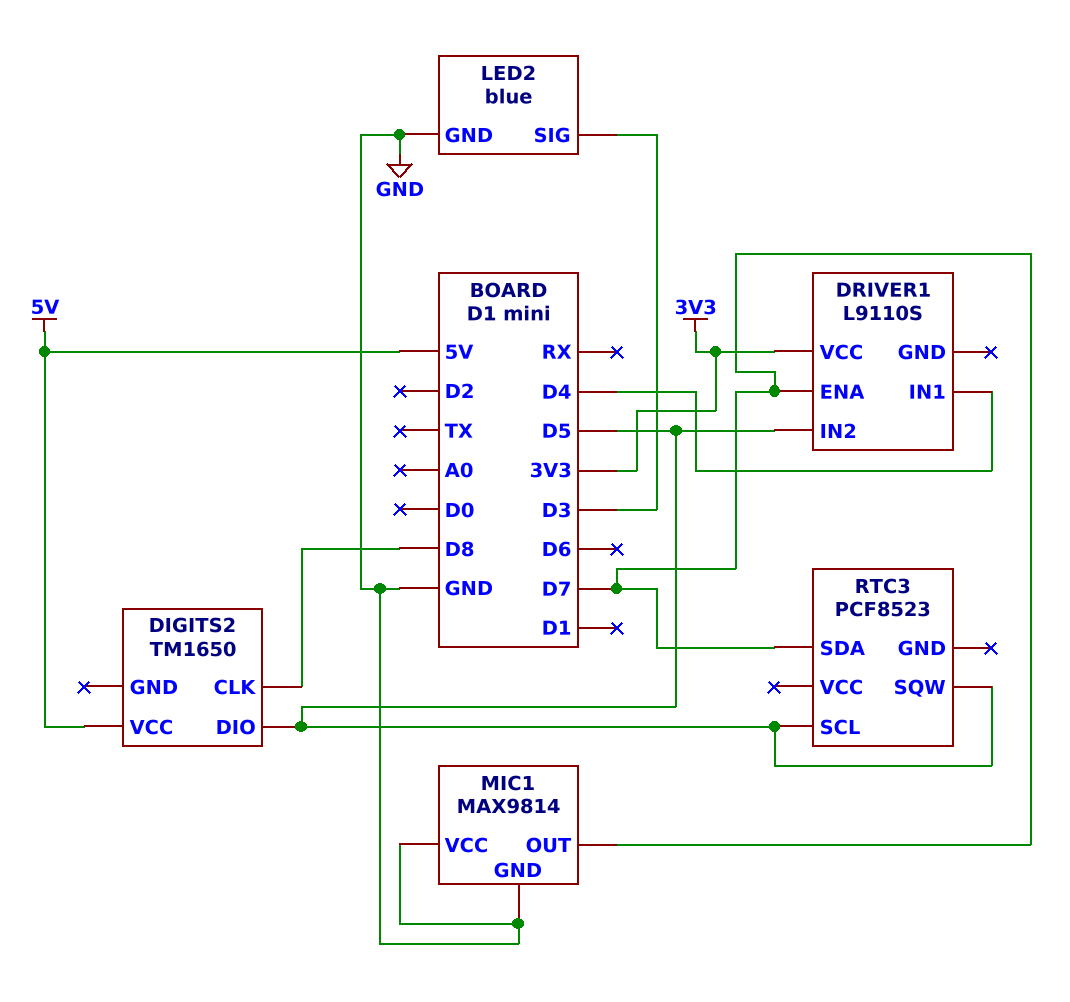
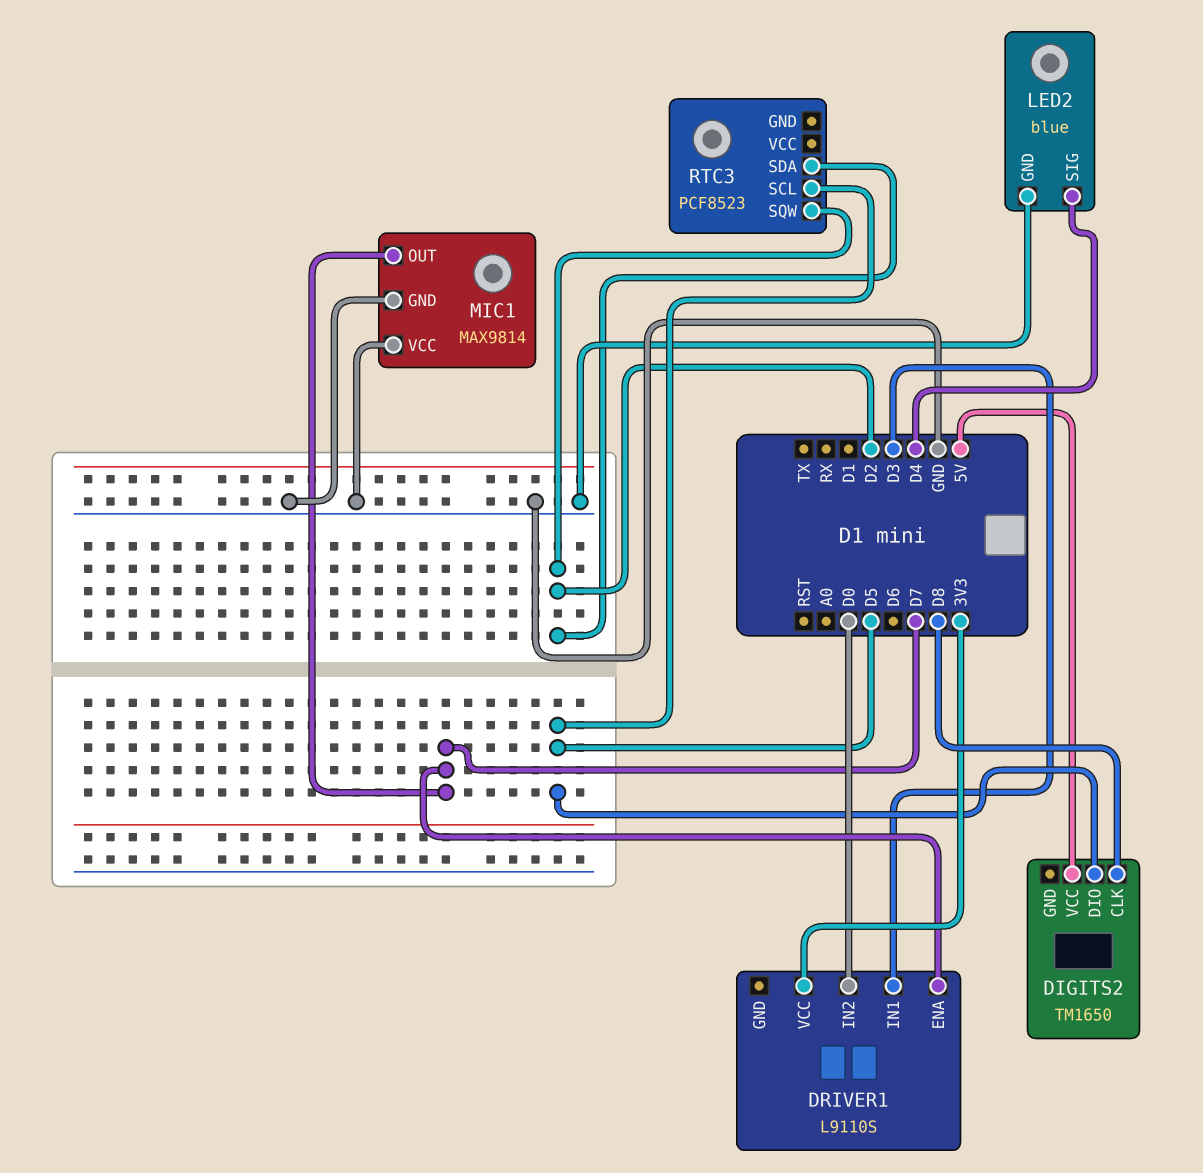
DRIVER1 pin IN1: D4 -> D3
DRIVER1 pin IN2: D5 -> D0
LED2 pin SIG: D3 -> D4
RTC3 pin SDA: D7 -> D2
RTC3 pin SQW: D5 -> D2

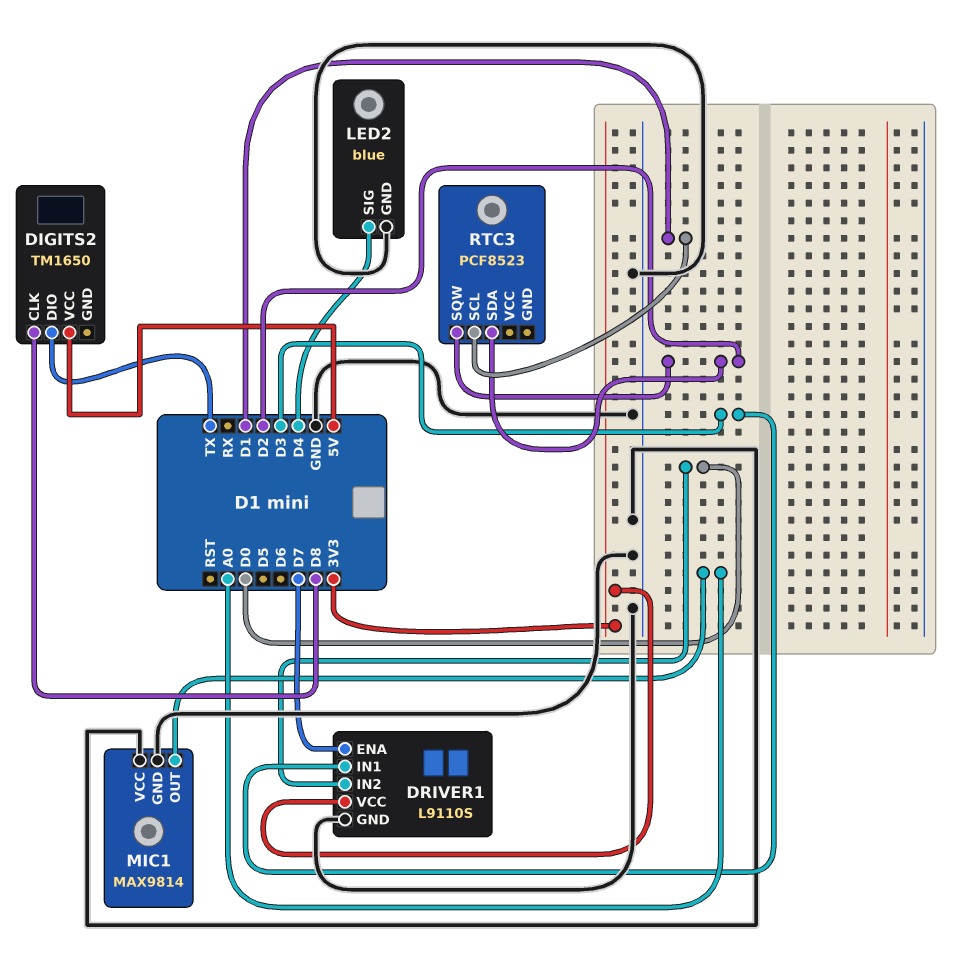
DIGITS2 pin DIO: D5 -> TX
DRIVER1 pin GND: none -> GND
MIC1 pin OUT: D7 -> A0
RTC3 pin SCL: D5 -> D1

